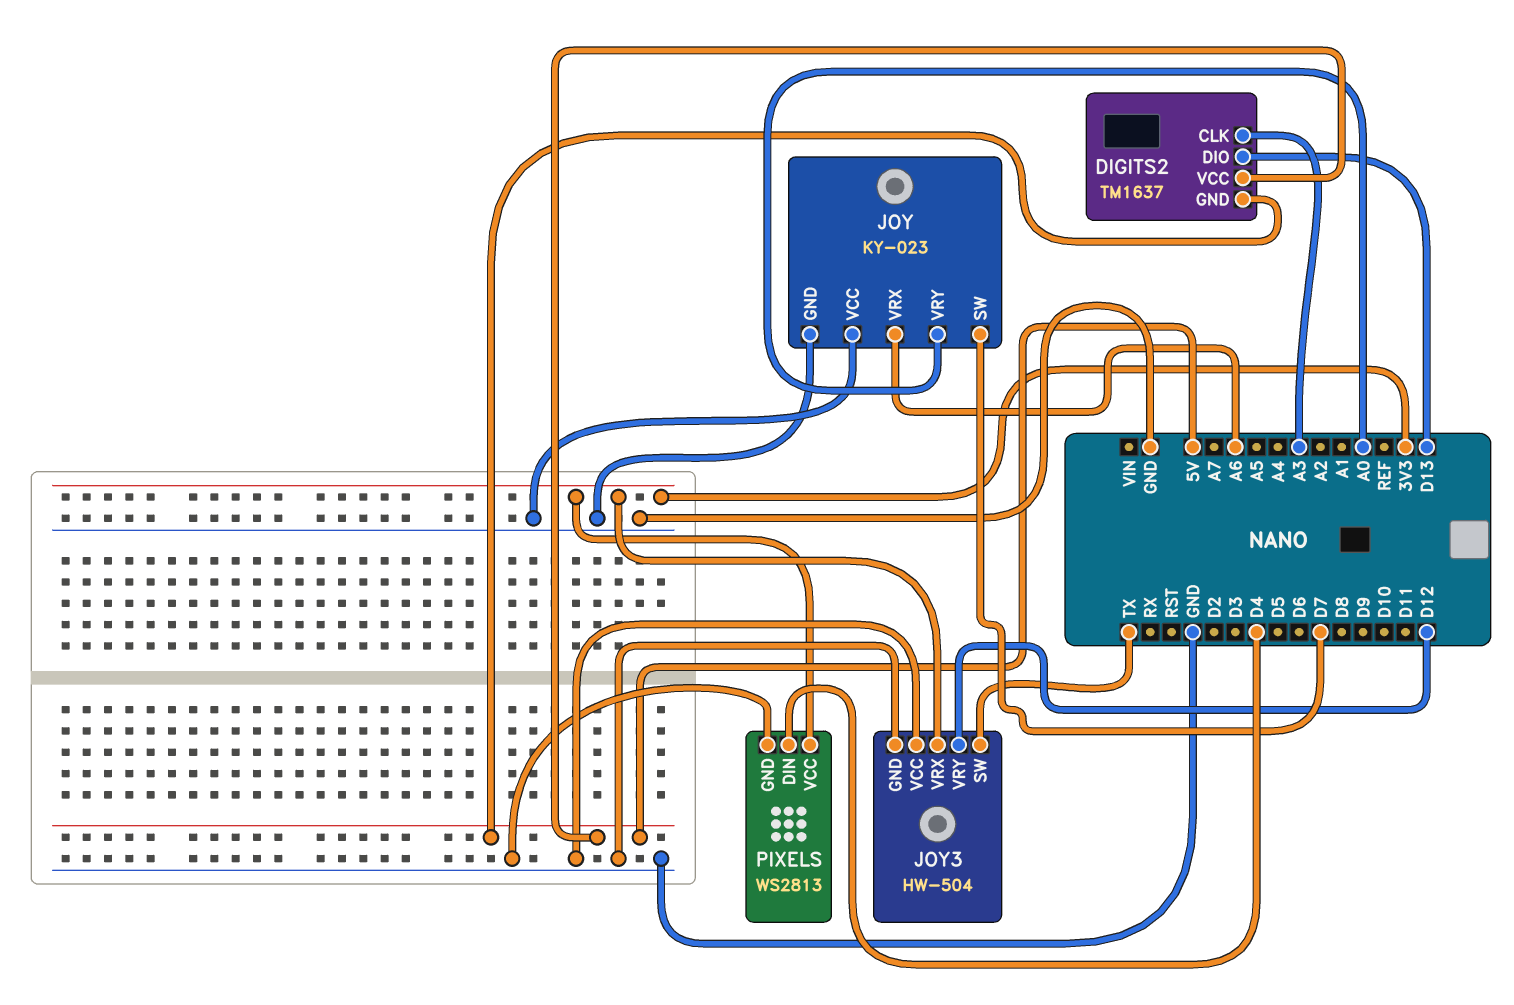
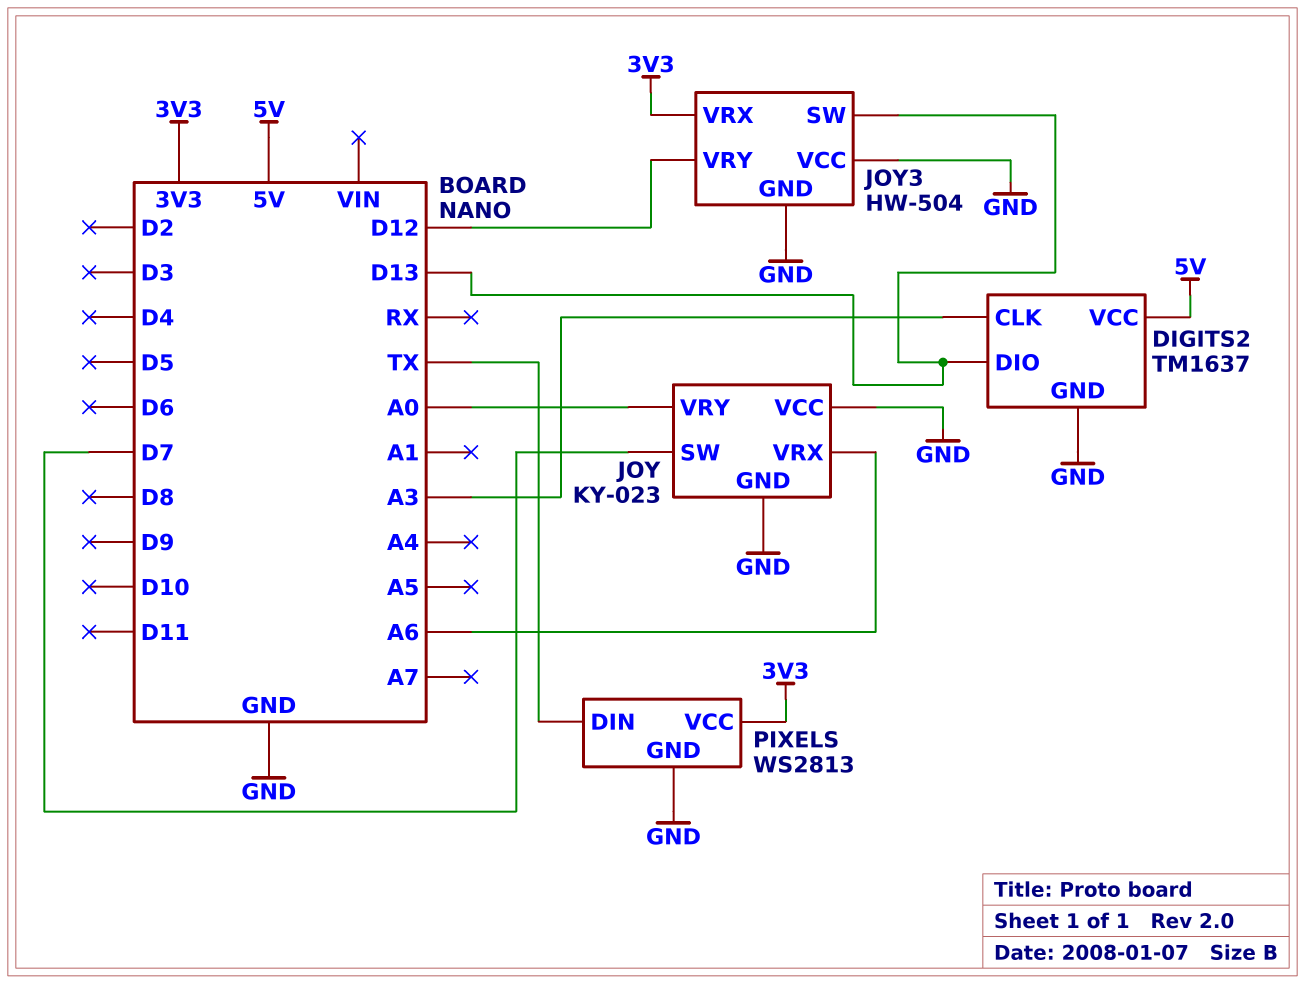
DIGITS2 pin GND: 5V -> GND
JOY3 pin SW: TX -> D13
PIXELS pin DIN: D4 -> TX

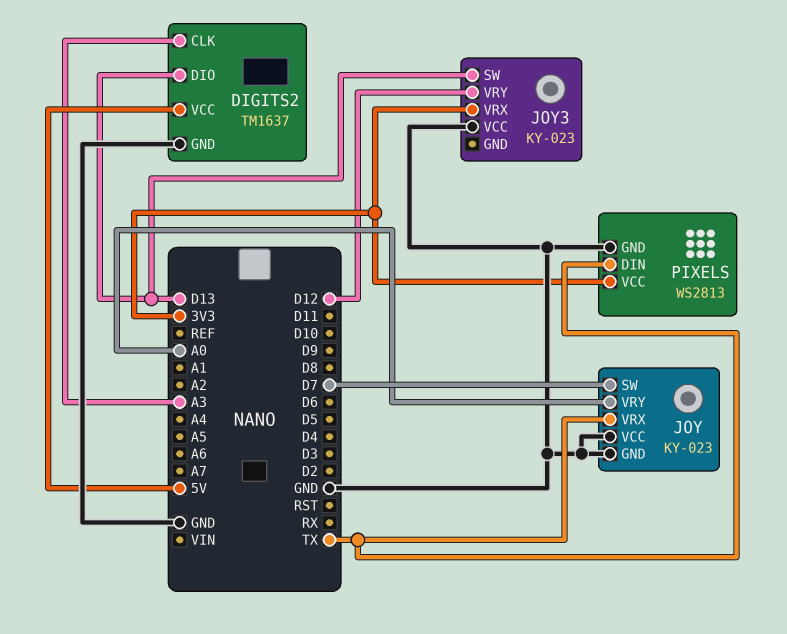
JOY pin VRX: A6 -> TX
JOY3: HW-504 -> KY-023
JOY3 pin GND: GND -> none

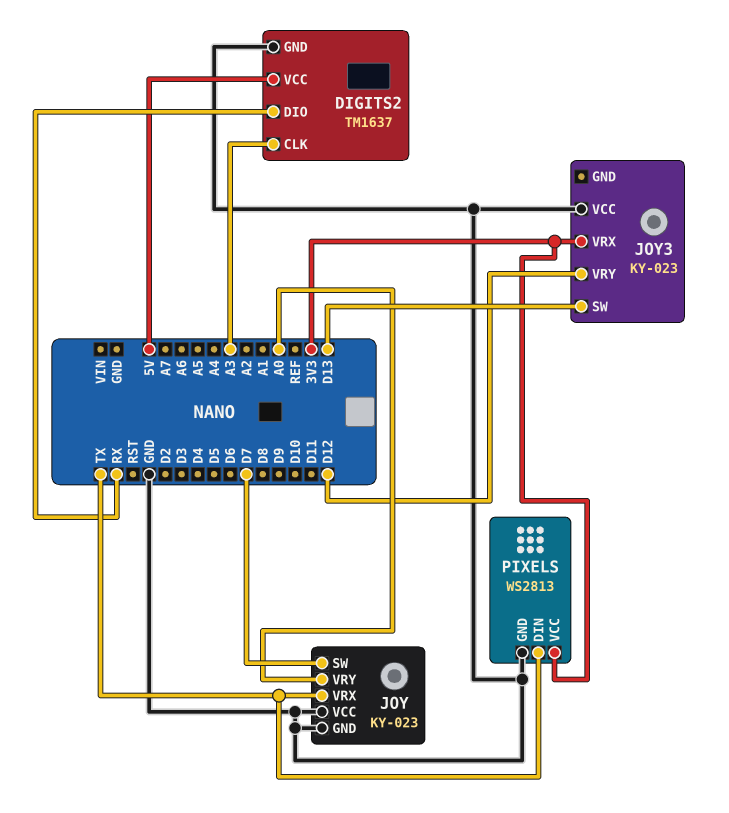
DIGITS2 pin DIO: D13 -> RX

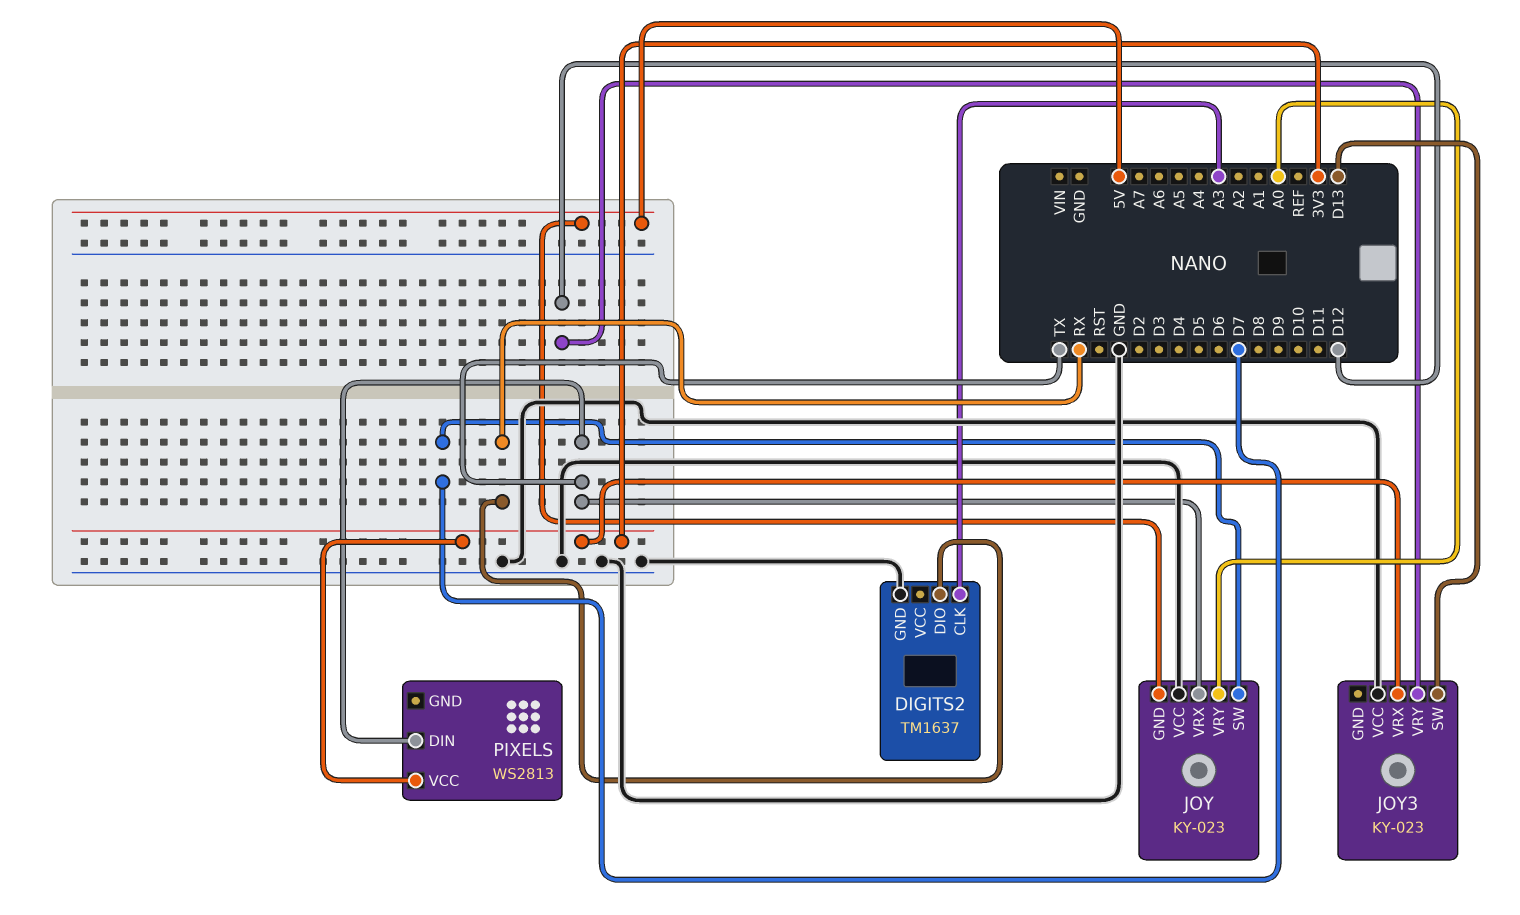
DIGITS2 pin VCC: 5V -> none
JOY pin GND: GND -> 5V
PIXELS pin GND: GND -> none

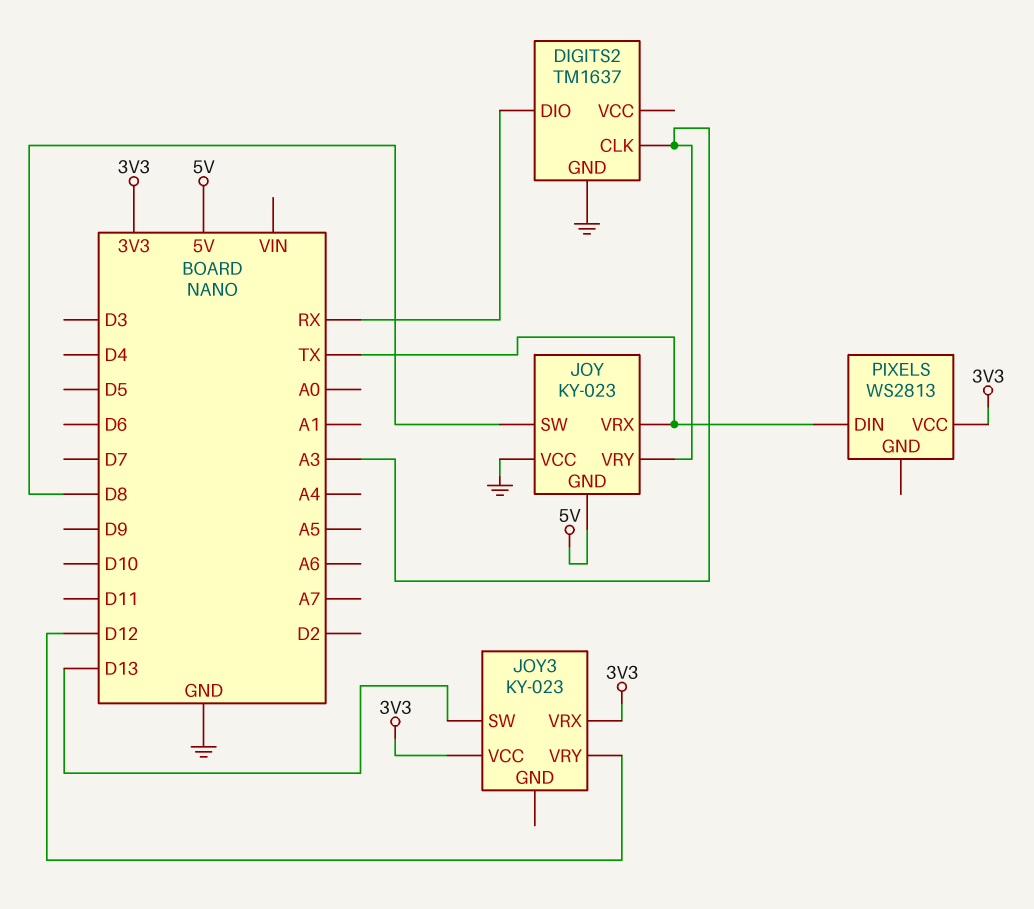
JOY pin SW: D7 -> D8
JOY pin VRY: A0 -> A3
JOY3 pin VCC: GND -> 3V3

